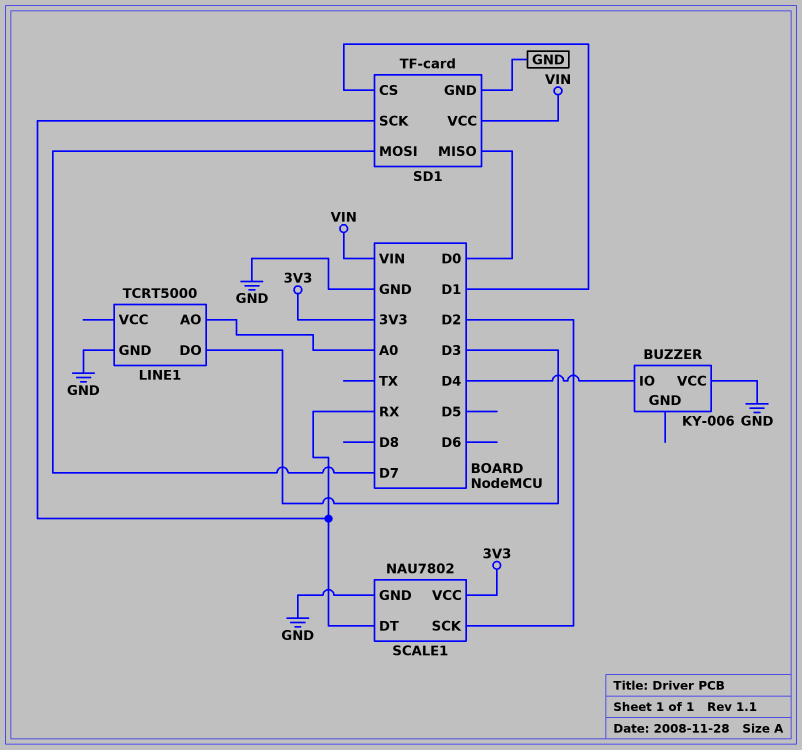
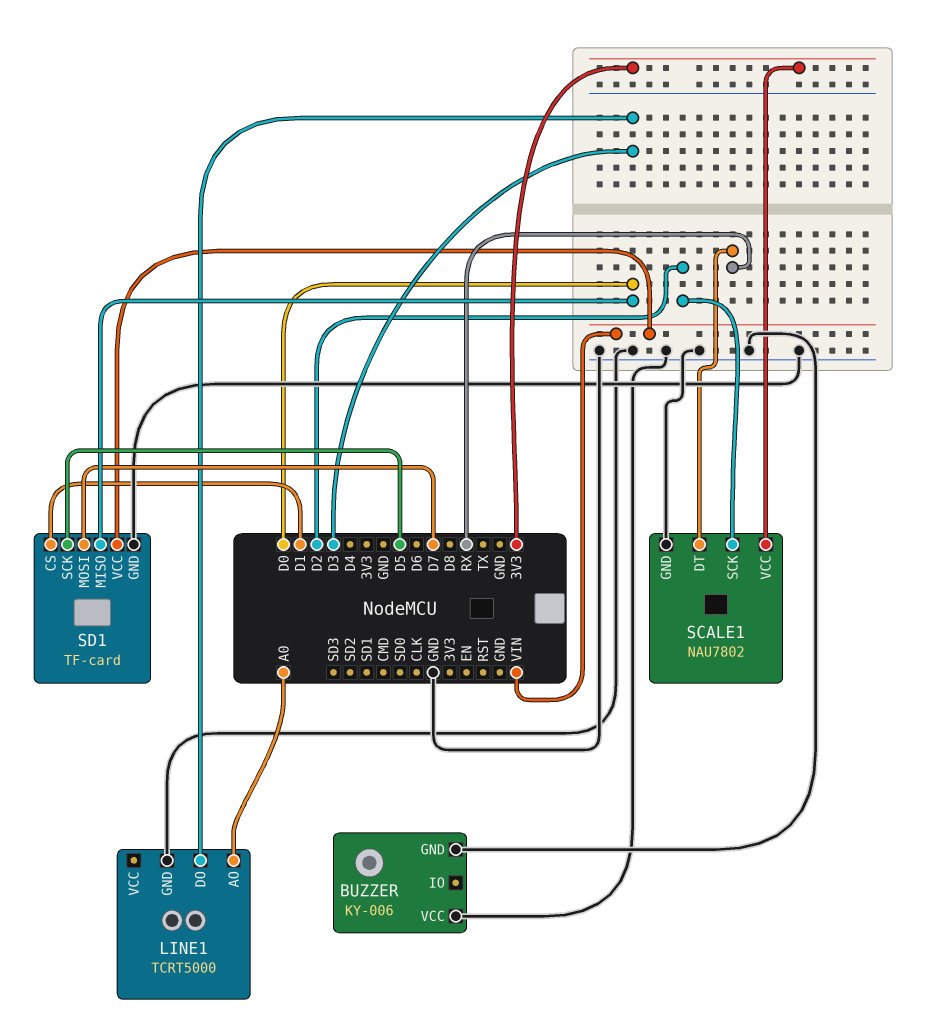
BUZZER pin GND: none -> GND
BUZZER pin IO: D4 -> none
SD1 pin SCK: RX -> D5

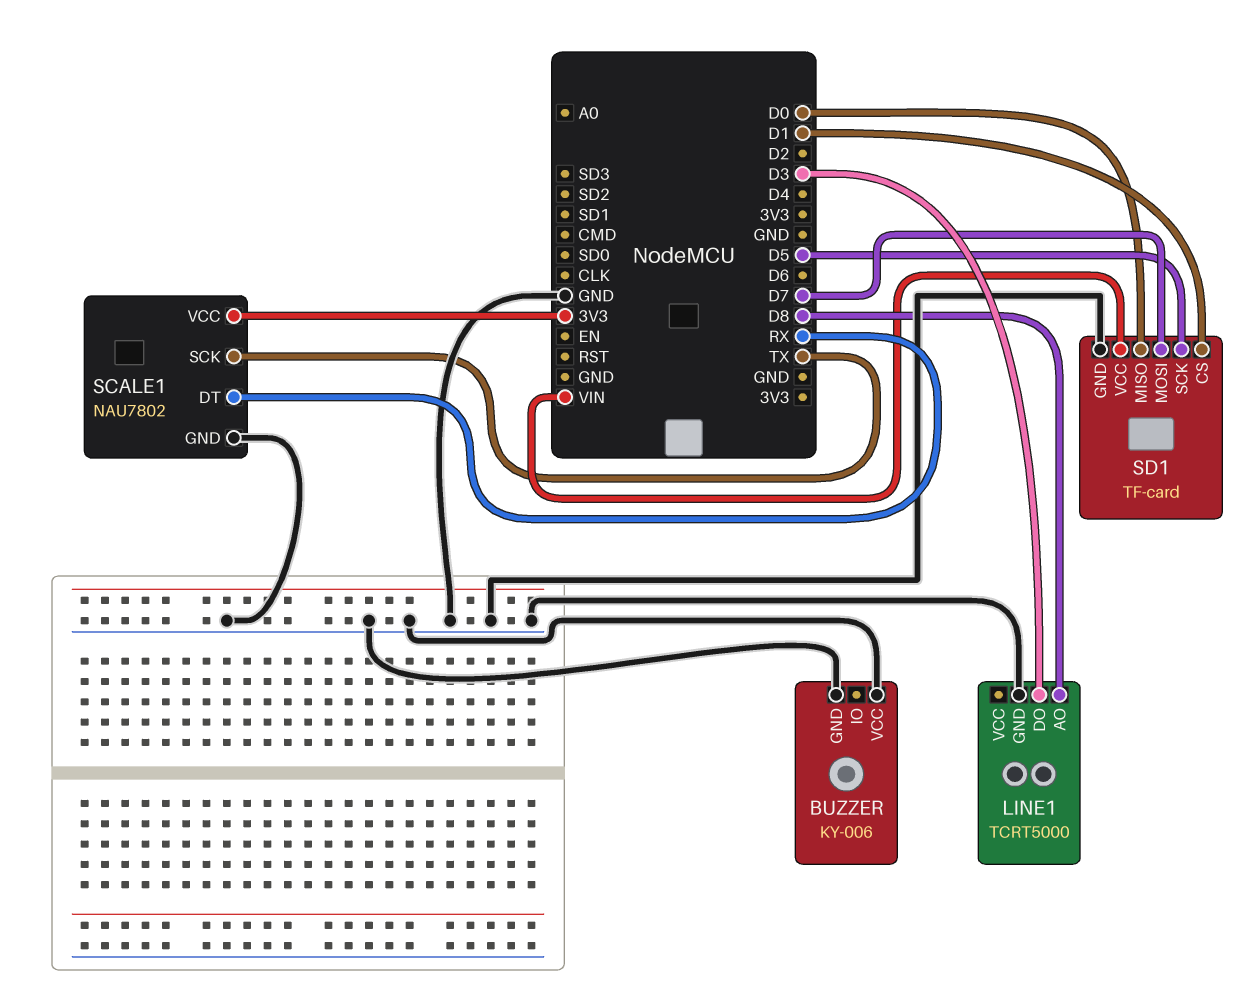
LINE1 pin AO: A0 -> D8
SCALE1 pin SCK: D2 -> TX

